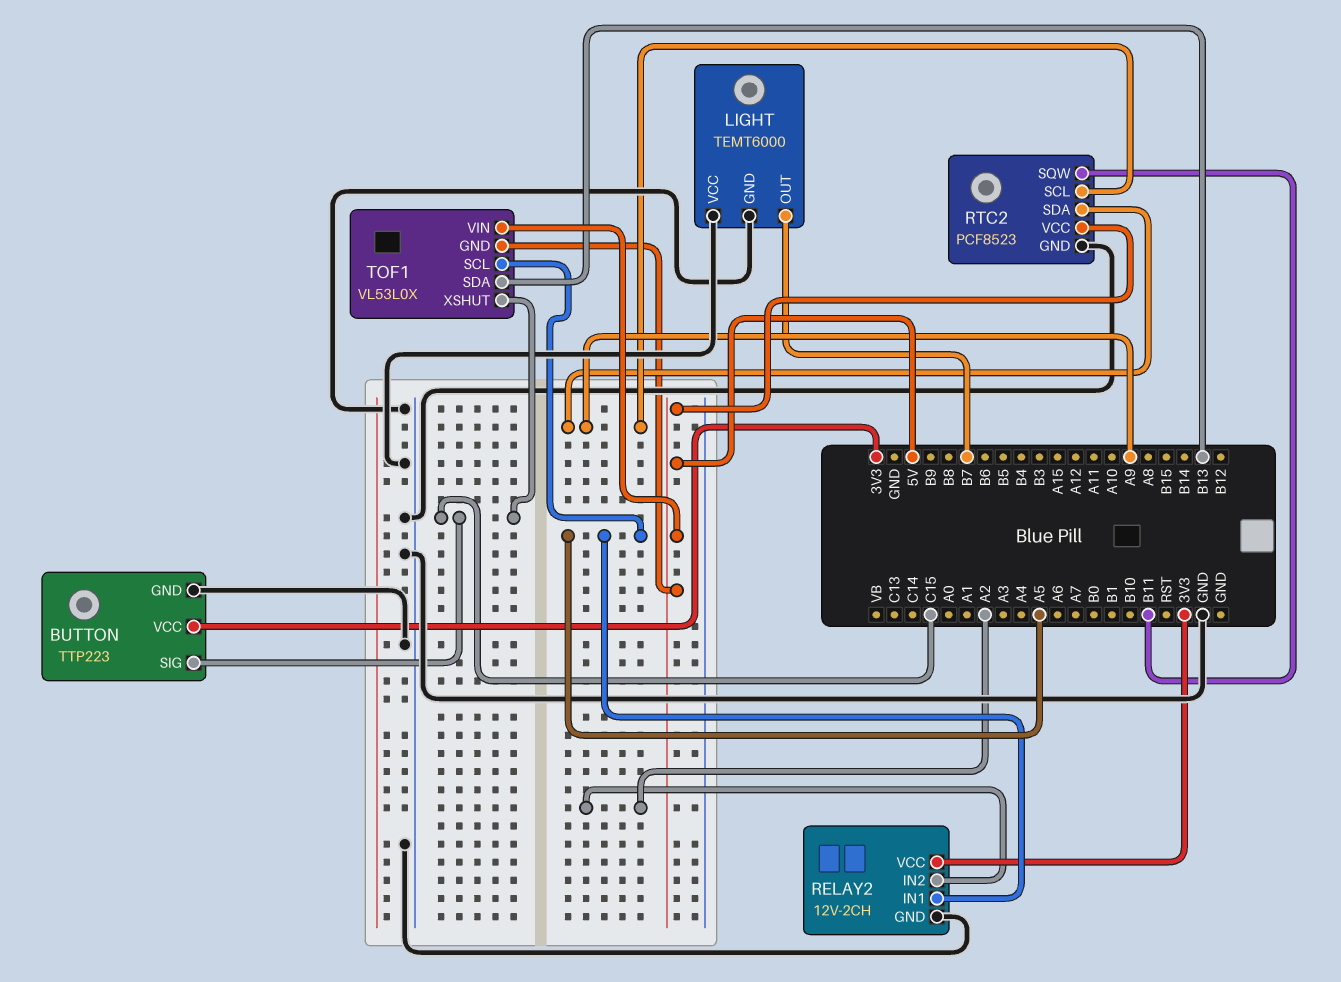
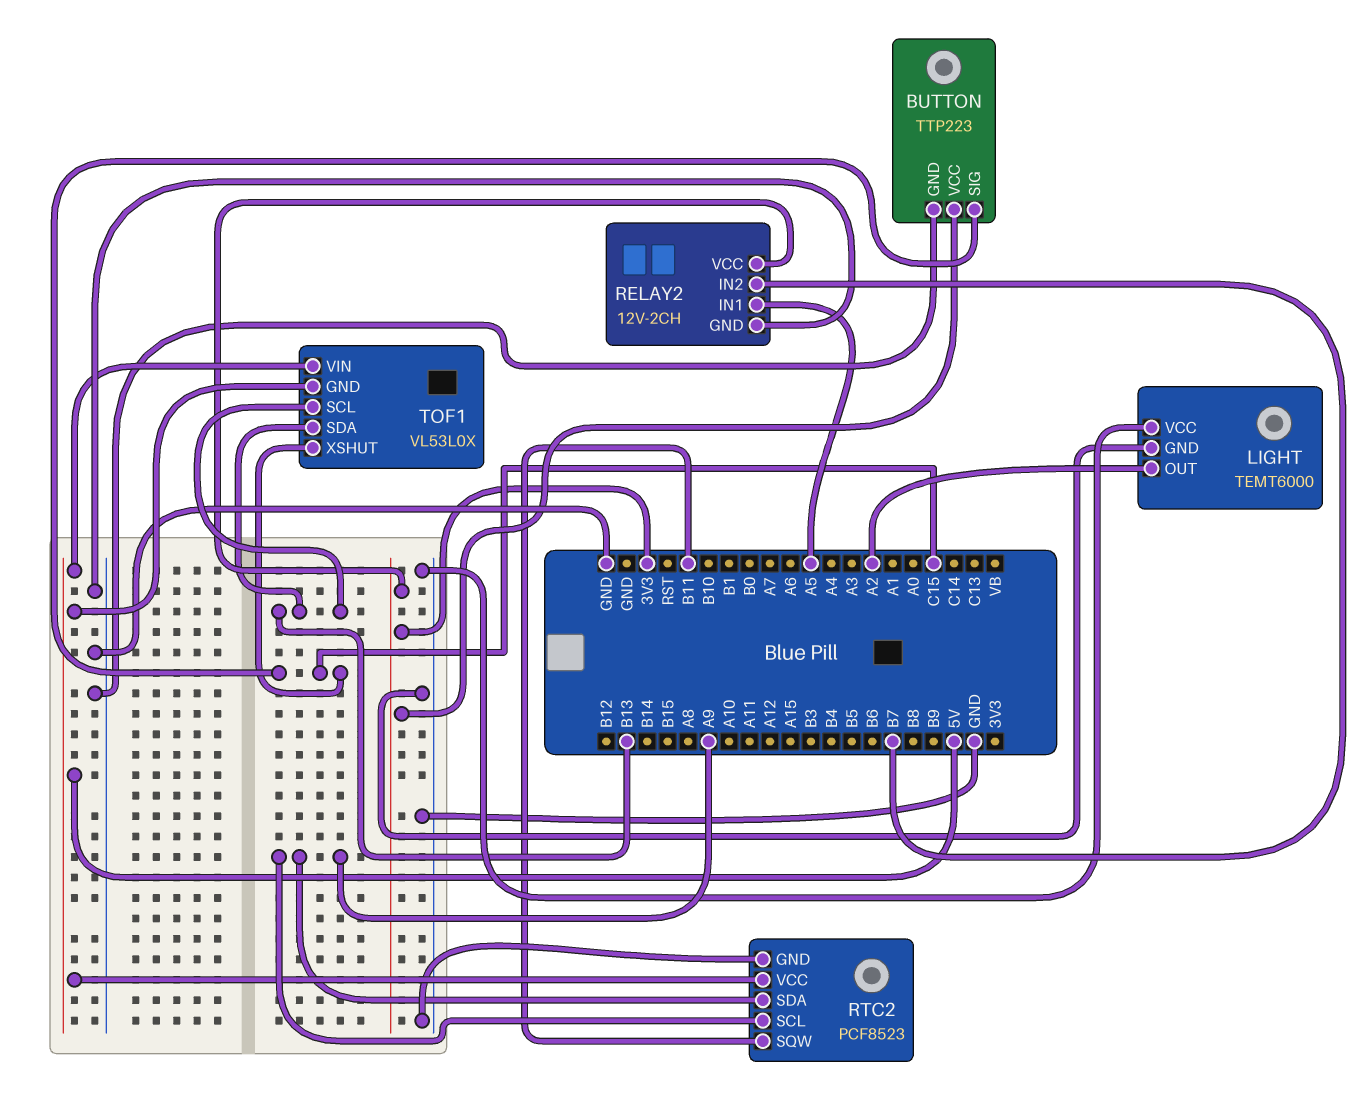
LIGHT pin OUT: B7 -> A2
RELAY2 pin IN2: A2 -> B7
TOF1 pin SCL: A5 -> B13

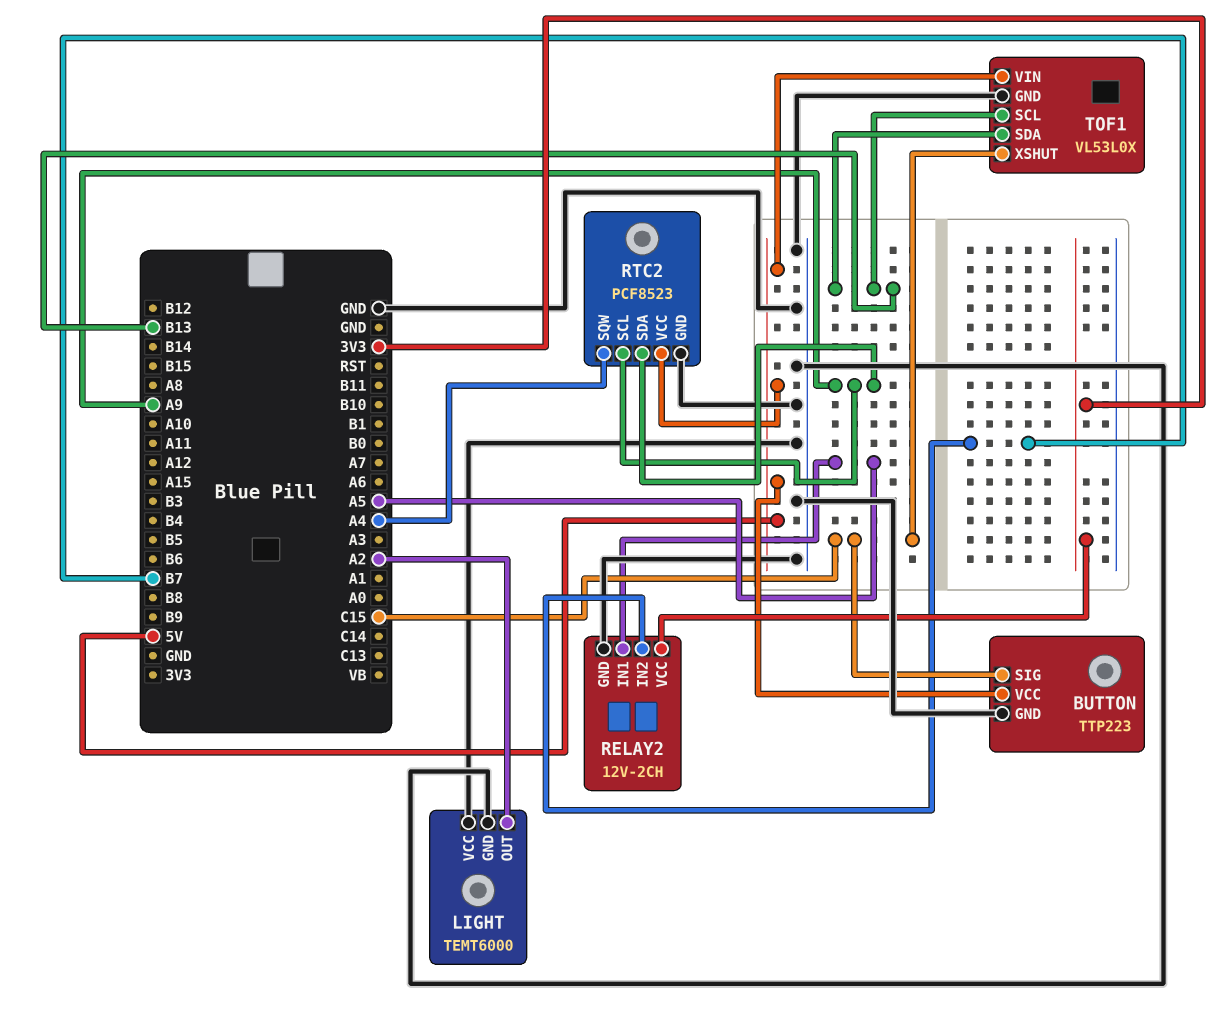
BUTTON pin VCC: 3V3 -> 5V
RTC2 pin SQW: B11 -> A4
TOF1 pin GND: 5V -> GND

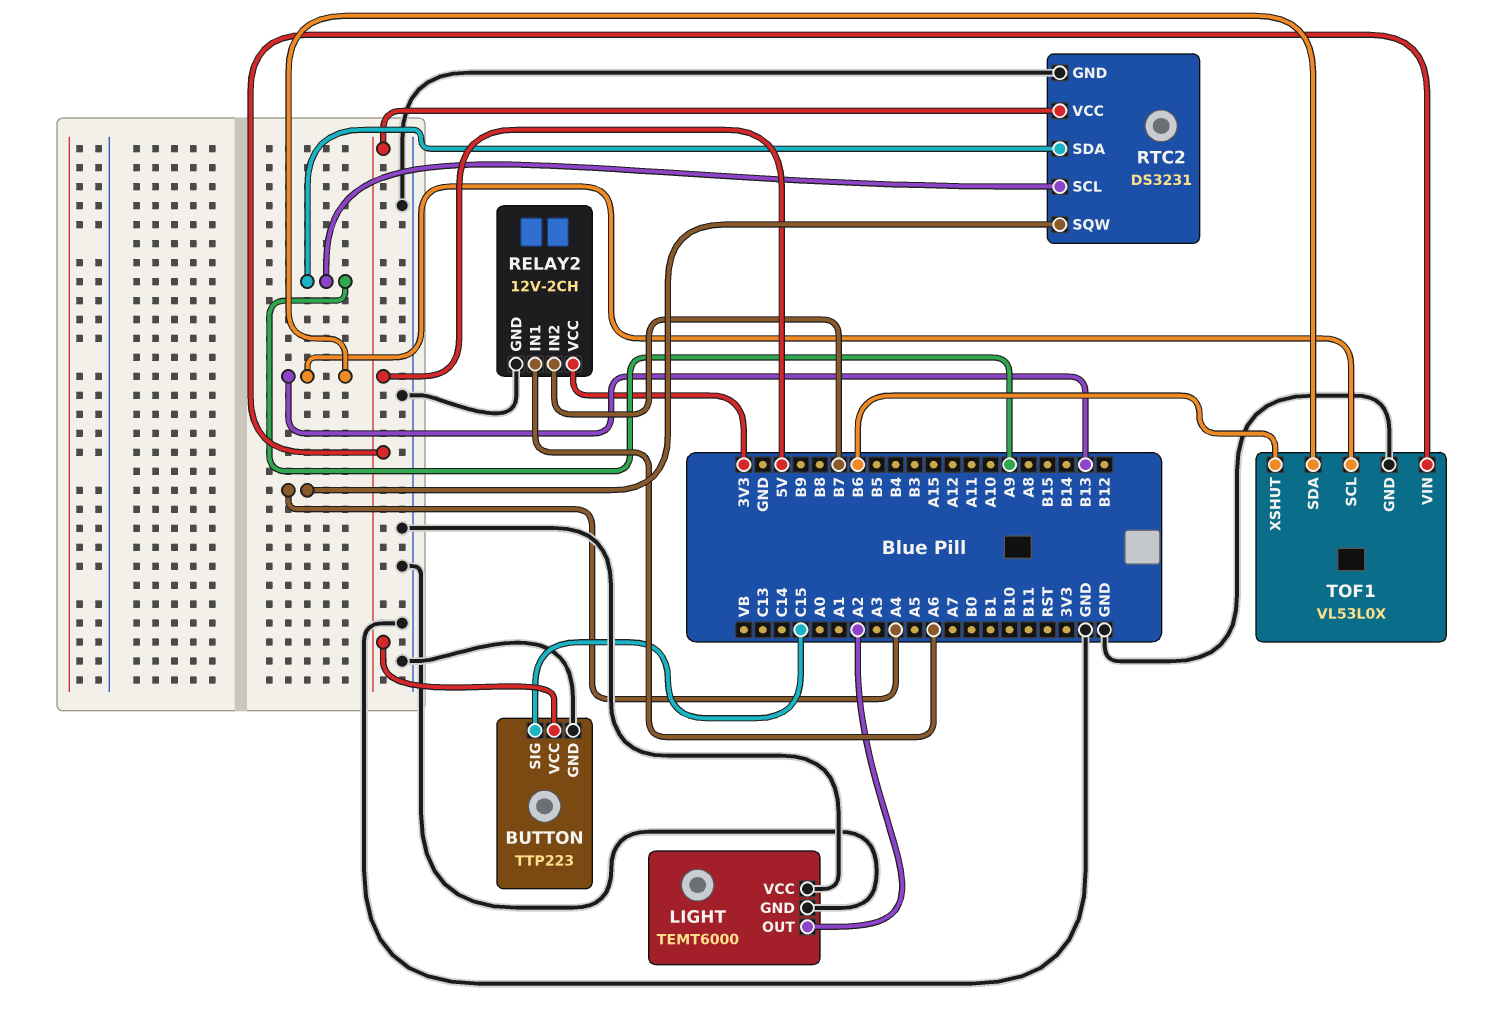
RELAY2 pin IN1: A5 -> A6
RTC2: PCF8523 -> DS3231
TOF1 pin XSHUT: C15 -> B6

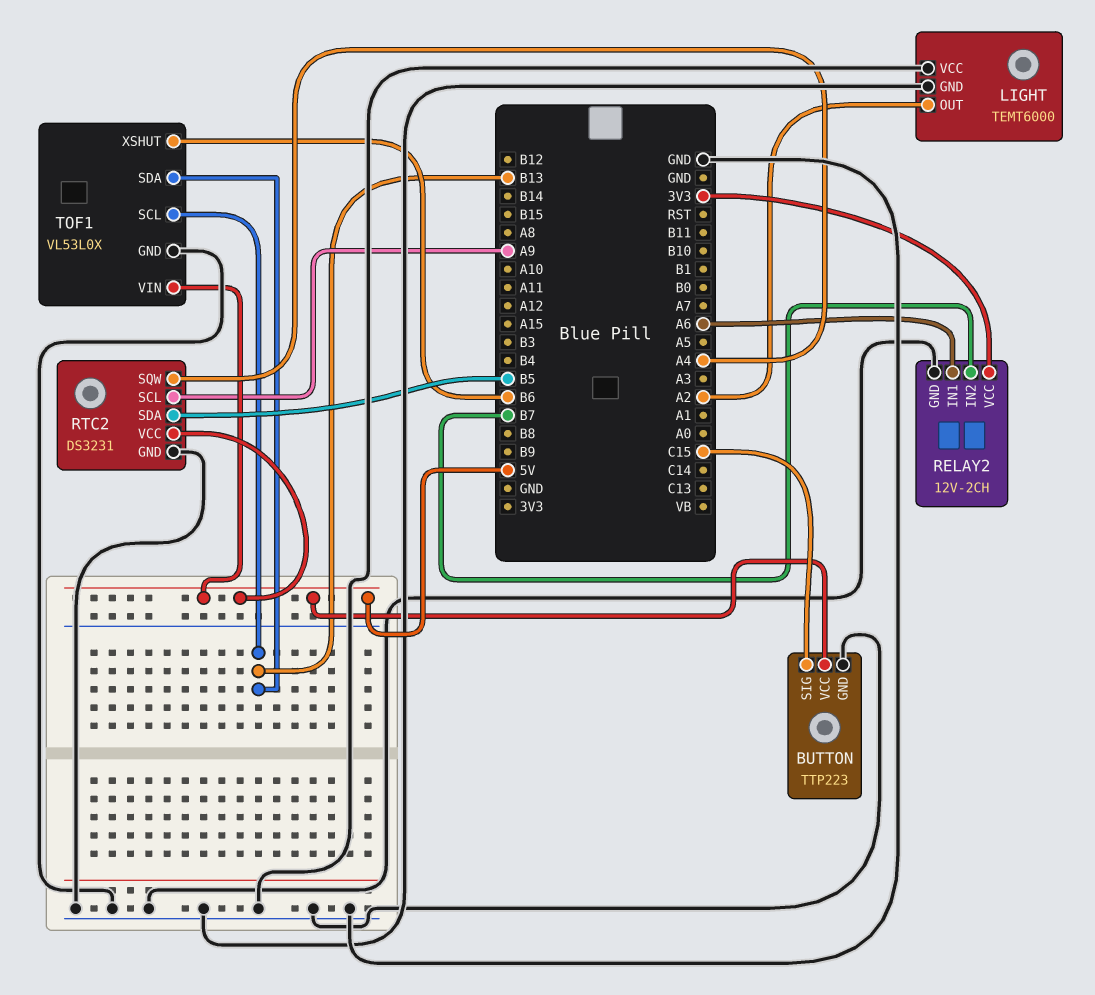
RTC2 pin SDA: A9 -> B5

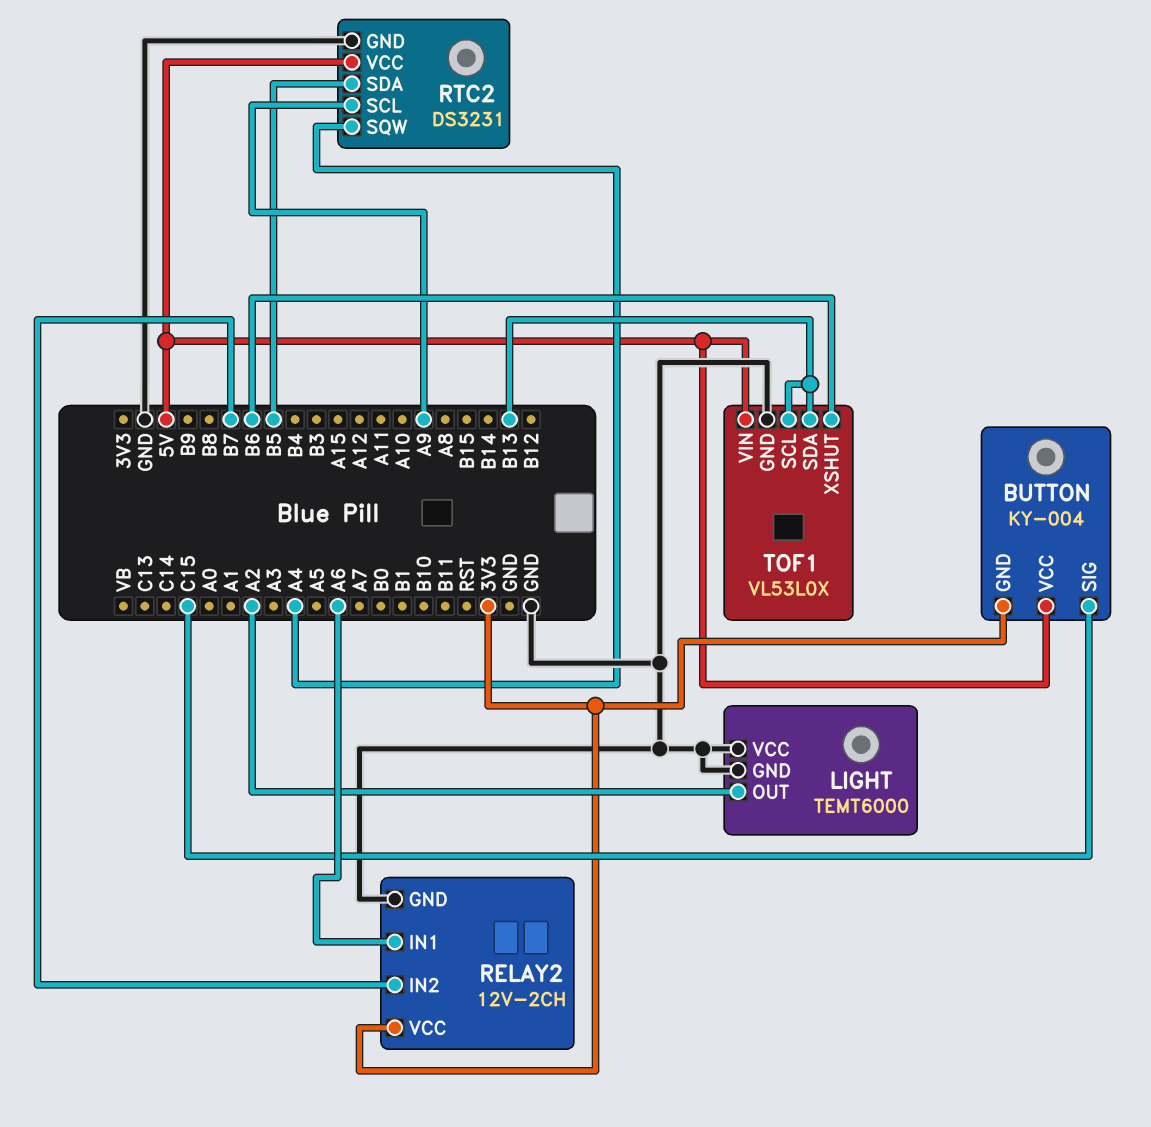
BUTTON: TTP223 -> KY-004
BUTTON pin GND: GND -> 3V3

